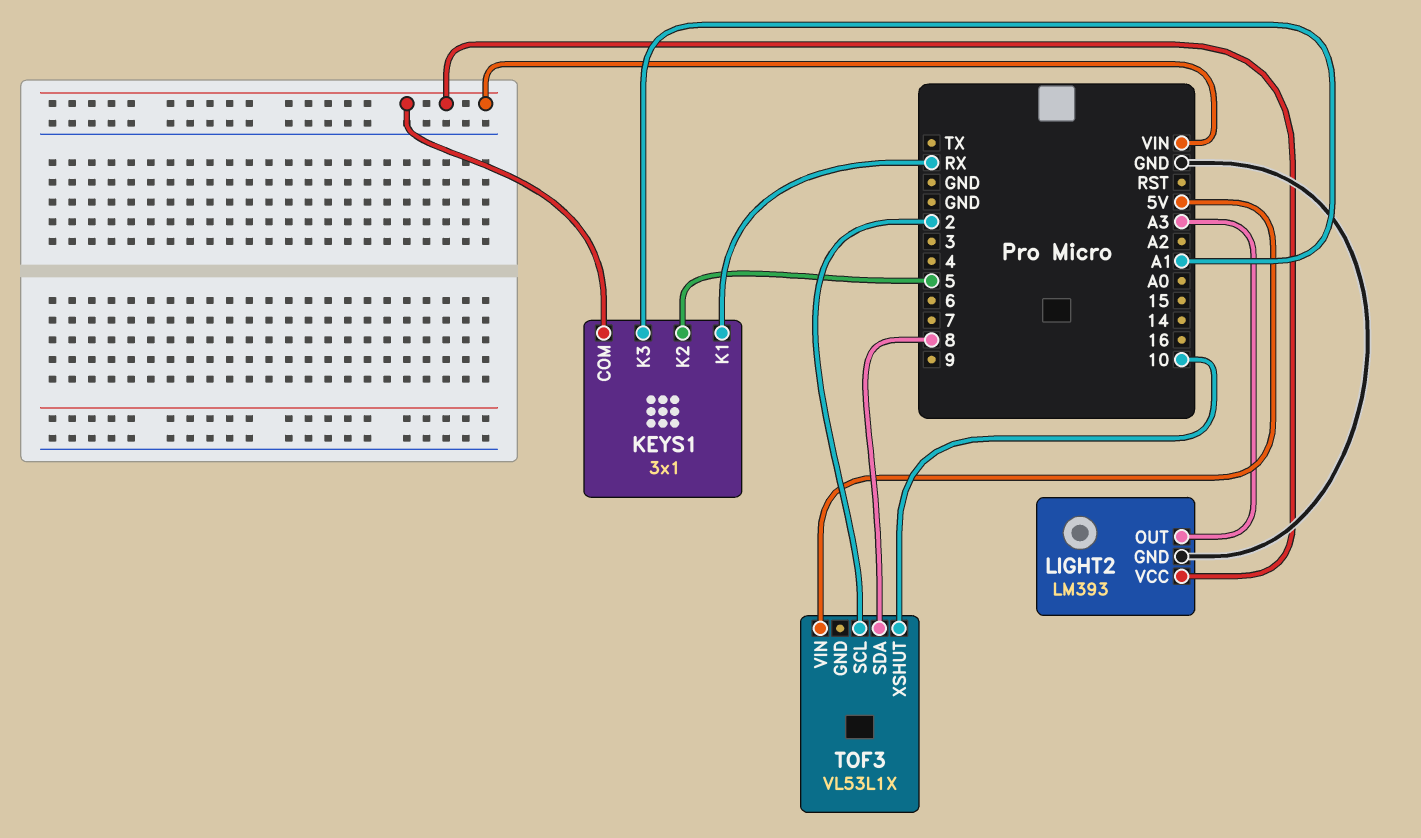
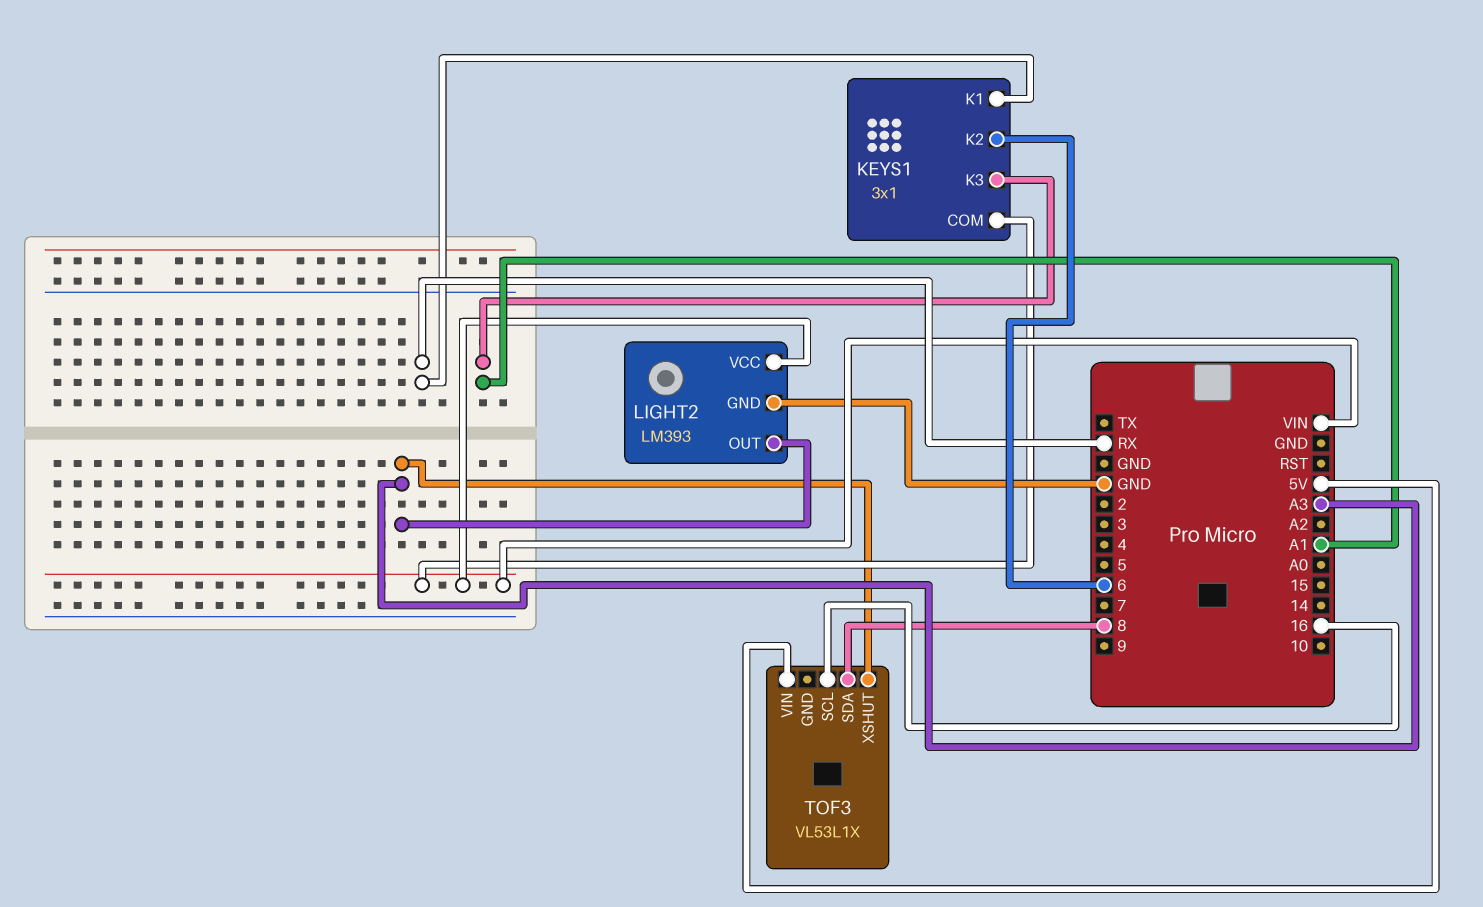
KEYS1 pin K2: 5 -> 6
TOF3 pin SCL: 2 -> 16
TOF3 pin XSHUT: 10 -> A3

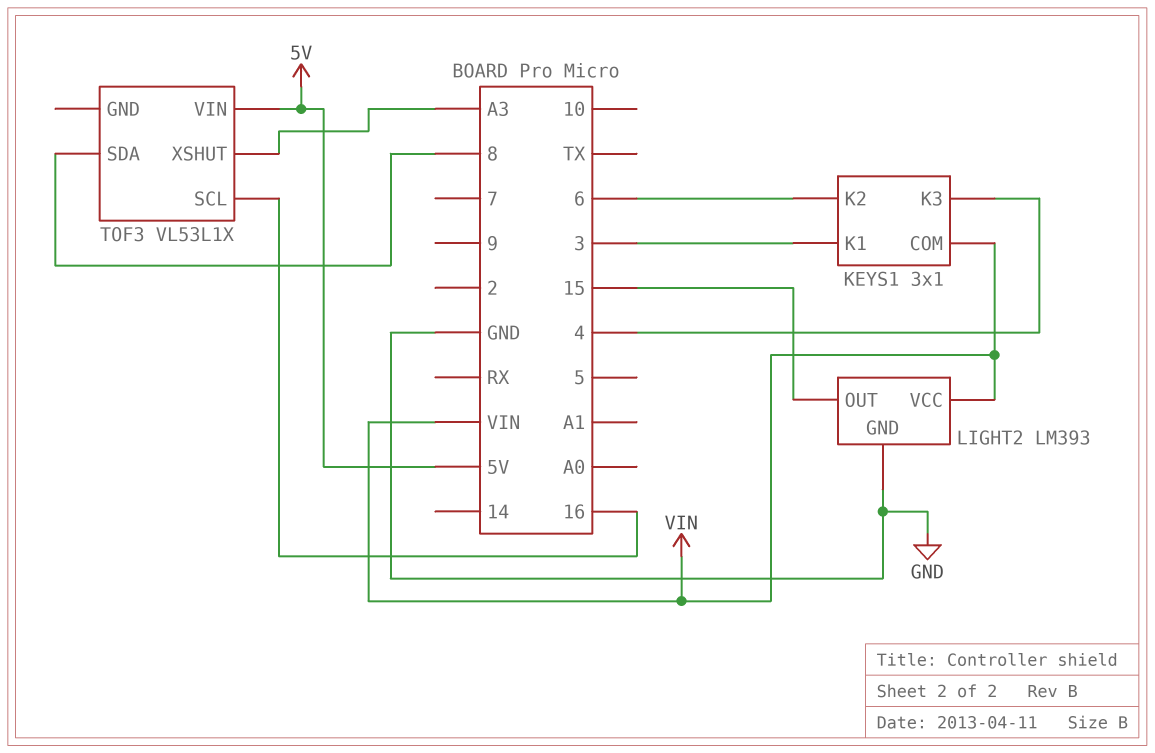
KEYS1 pin K1: RX -> 3
KEYS1 pin K3: A1 -> 4
LIGHT2 pin OUT: A3 -> 15

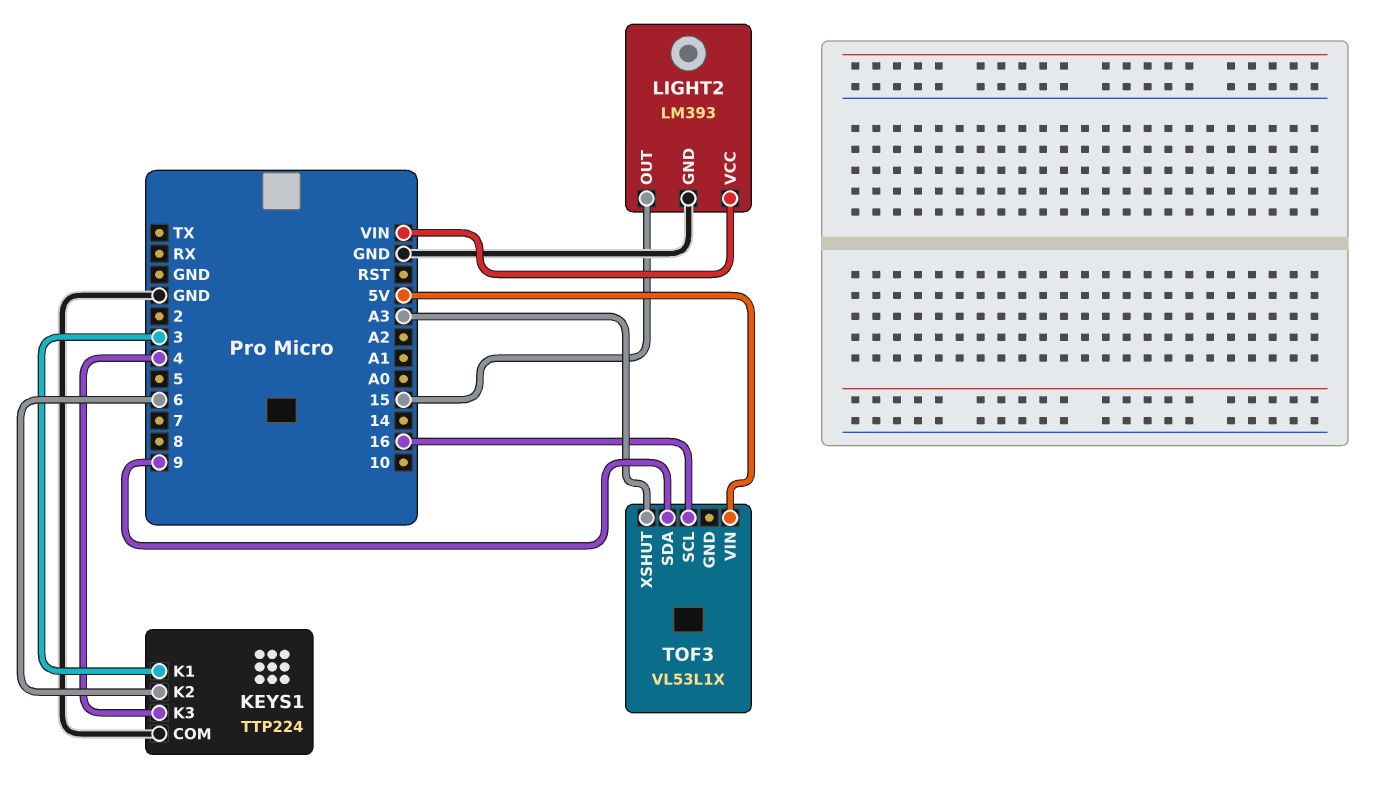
KEYS1: 3x1 -> TTP224
KEYS1 pin COM: VIN -> GND
TOF3 pin SDA: 8 -> 9

